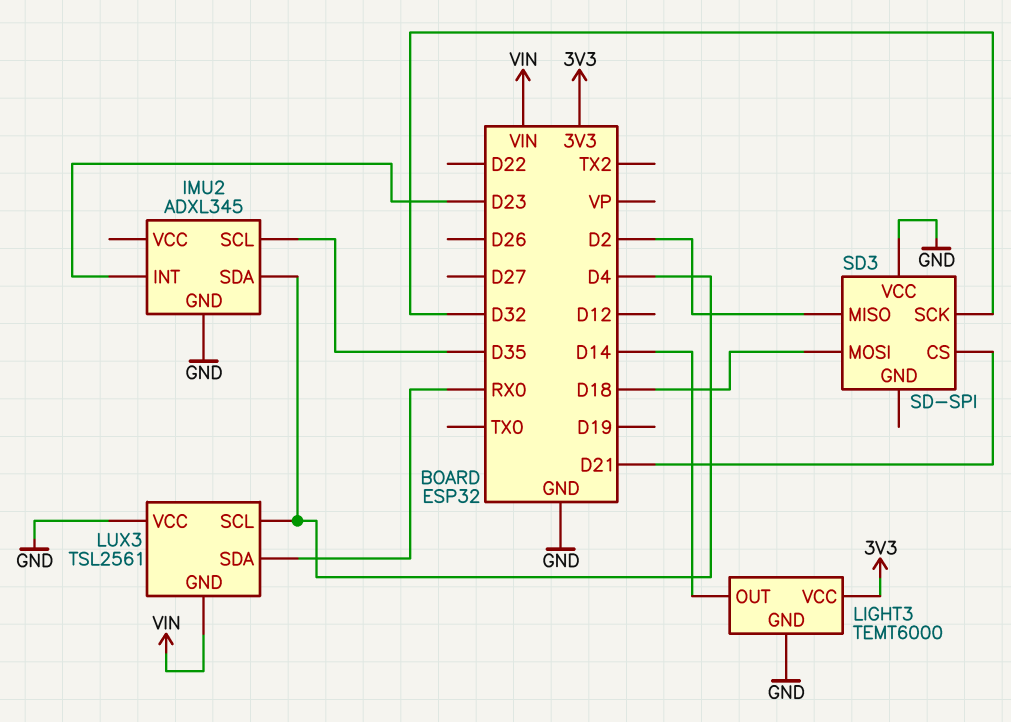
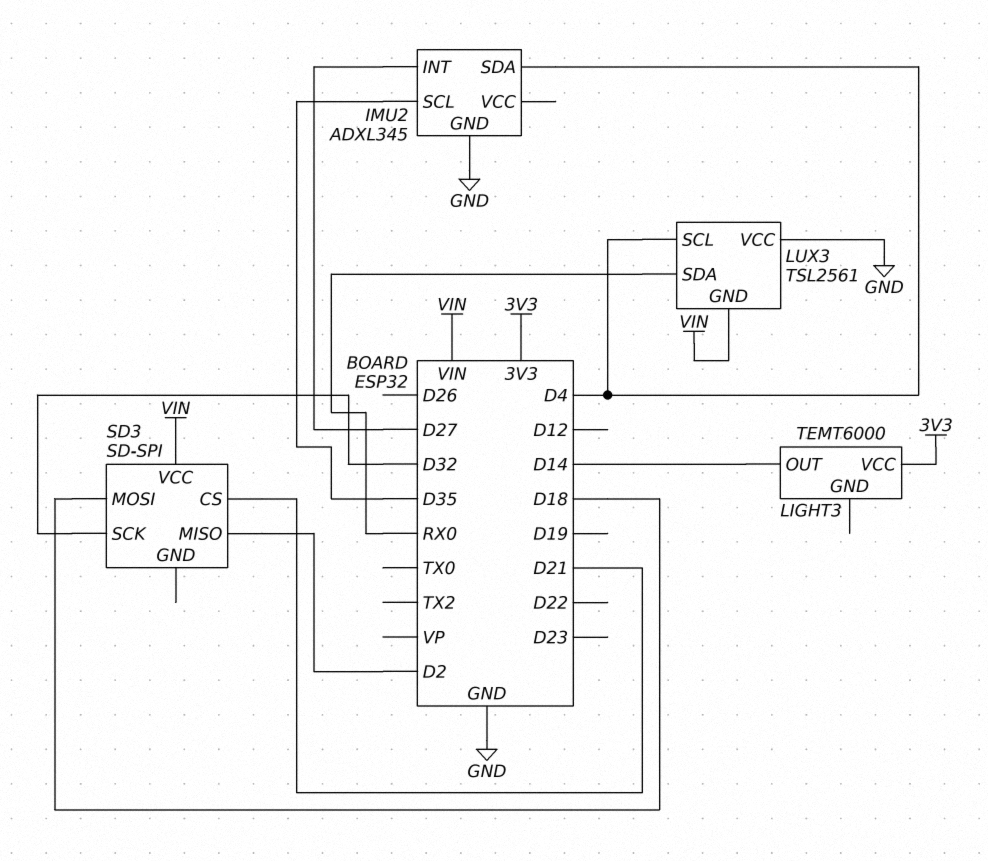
IMU2 pin INT: D23 -> D27
LIGHT3 pin GND: GND -> none
SD3 pin VCC: GND -> VIN

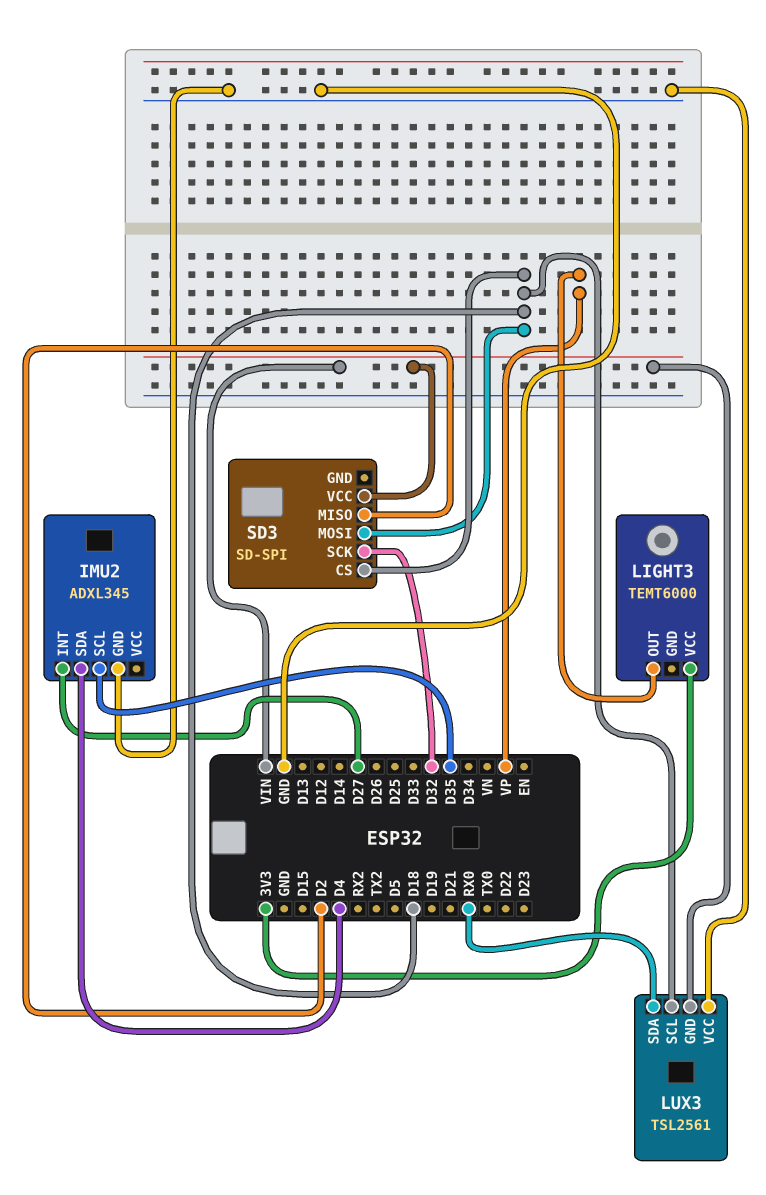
LIGHT3 pin OUT: D14 -> VP
LUX3 pin SCL: D4 -> D18
SD3 pin CS: D21 -> D18

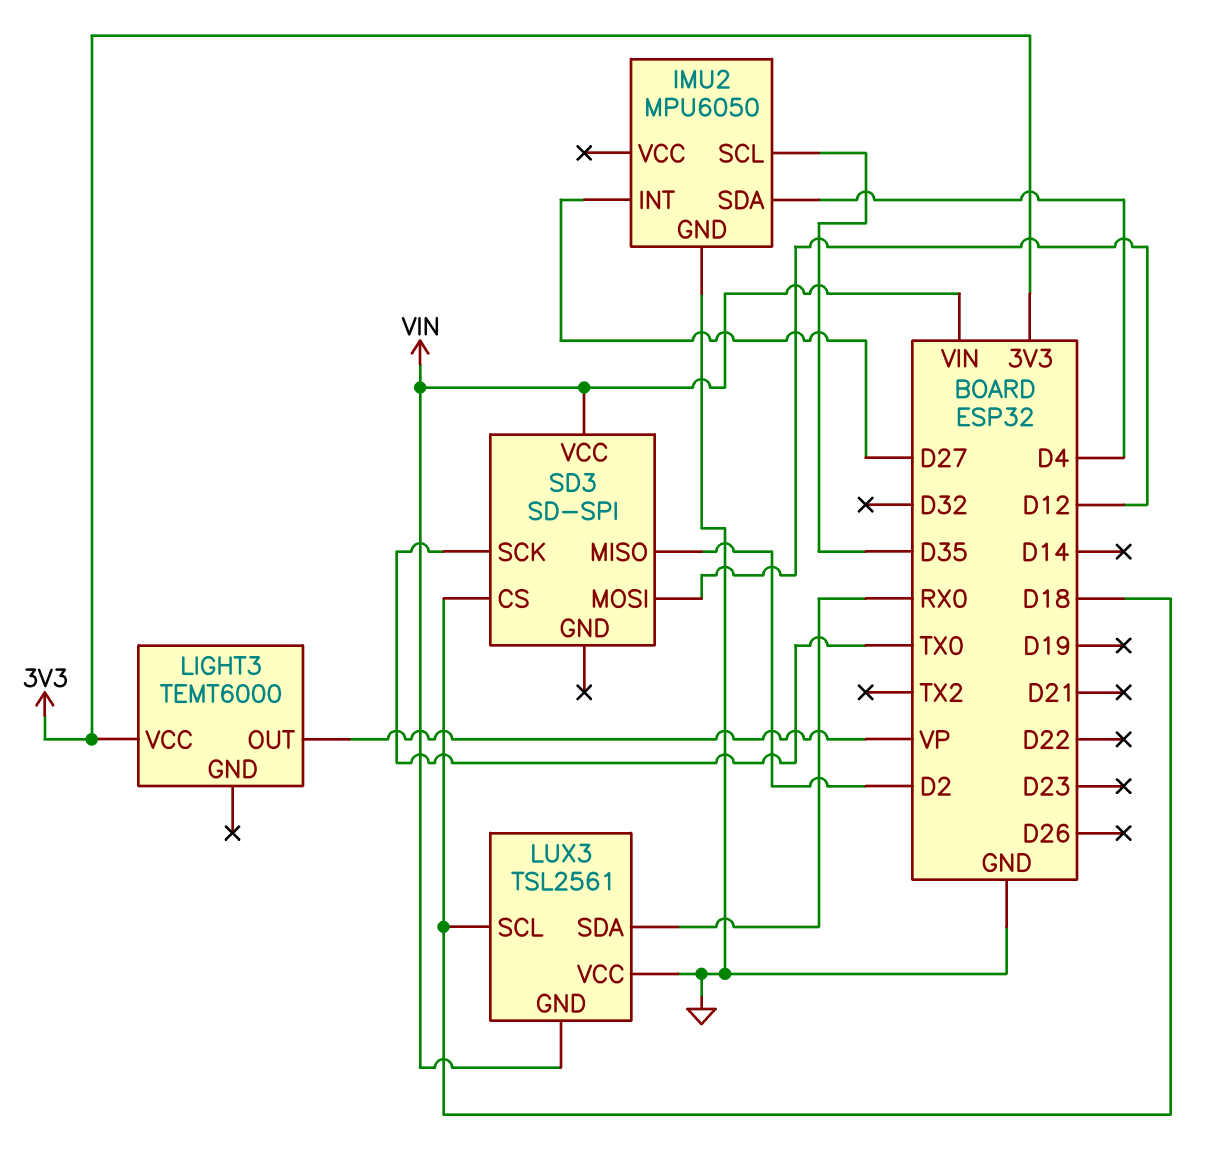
IMU2: ADXL345 -> MPU6050
SD3 pin MOSI: D18 -> D12
SD3 pin SCK: D32 -> TX0

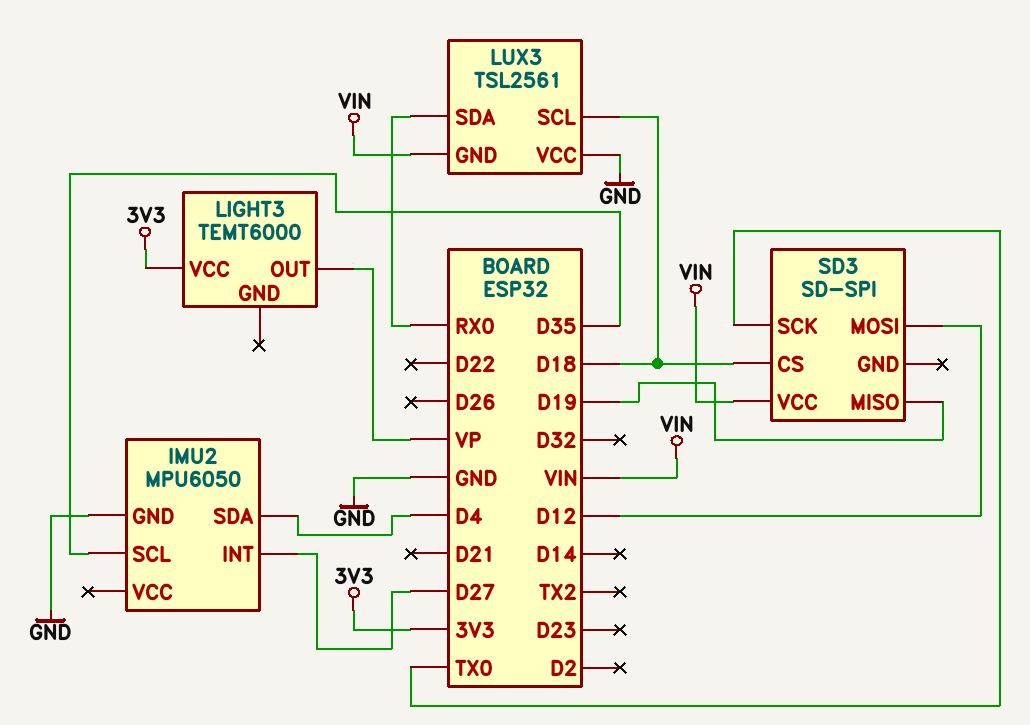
SD3 pin MISO: D2 -> D19

